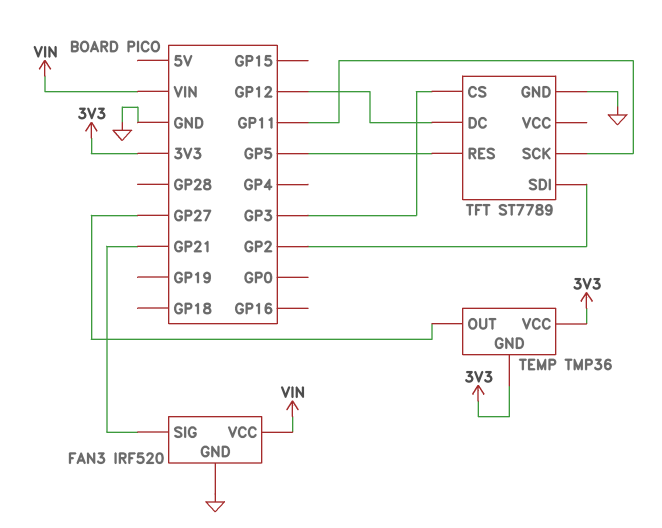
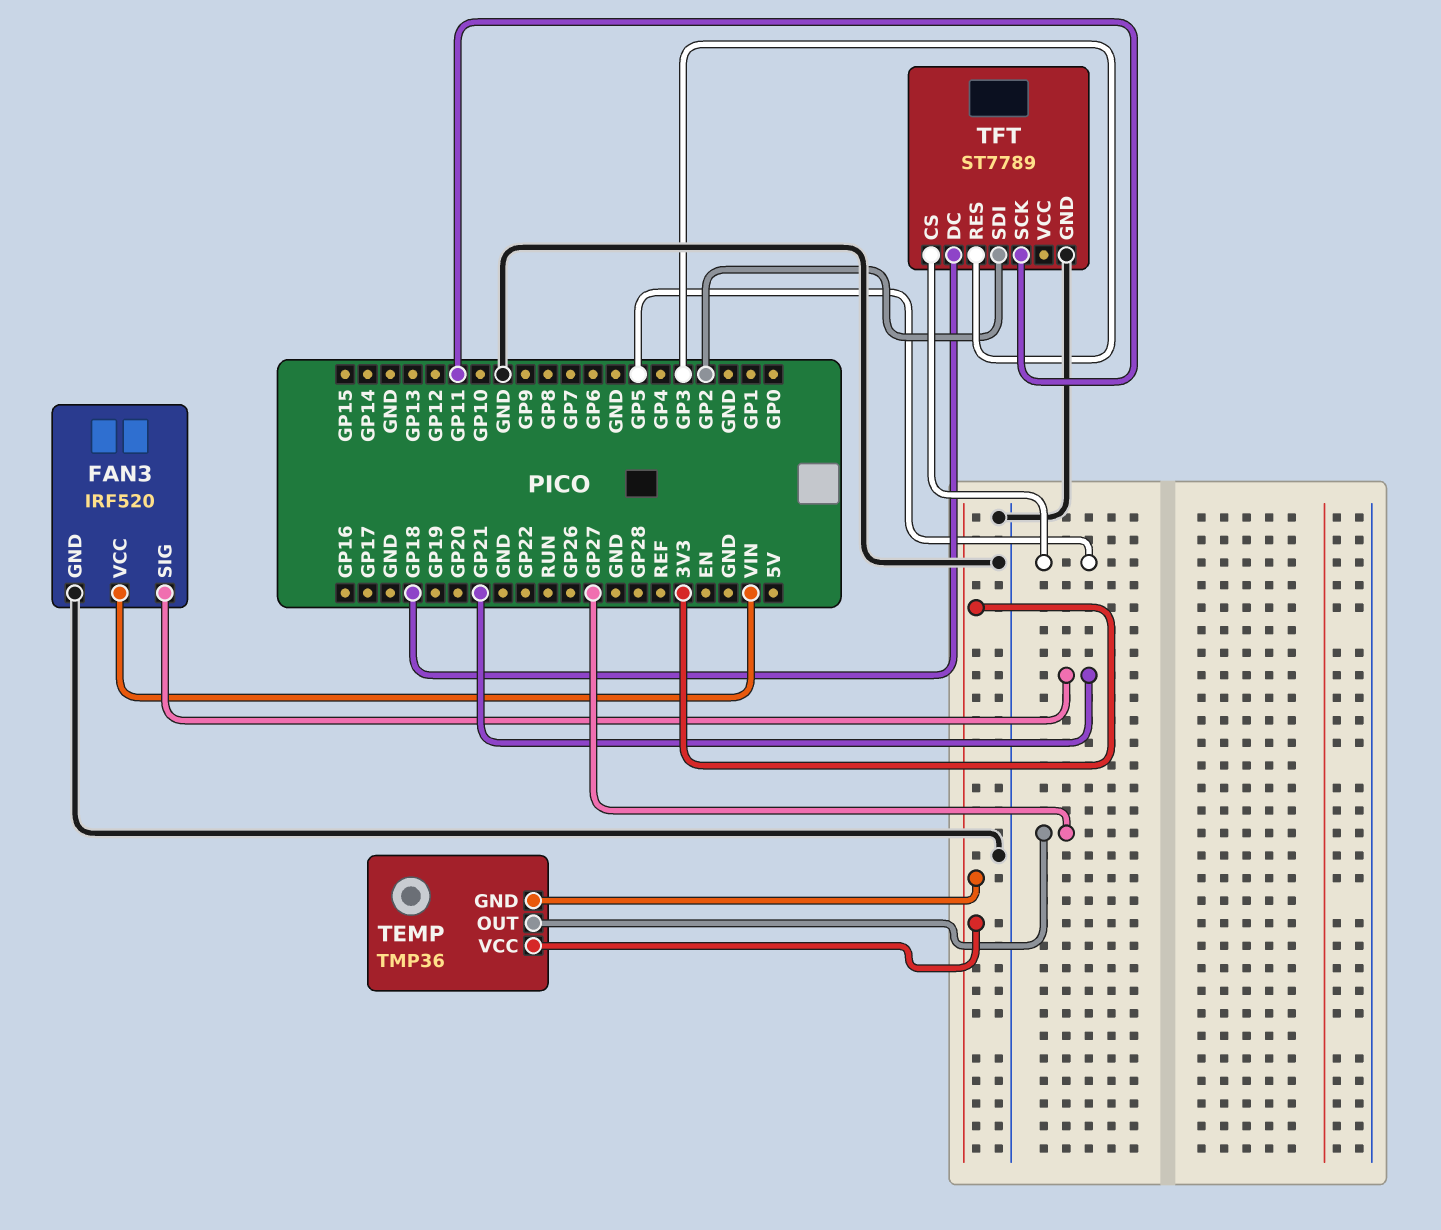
TFT pin CS: GP3 -> GP5
TFT pin DC: GP12 -> GP18
TFT pin RES: GP5 -> GP3

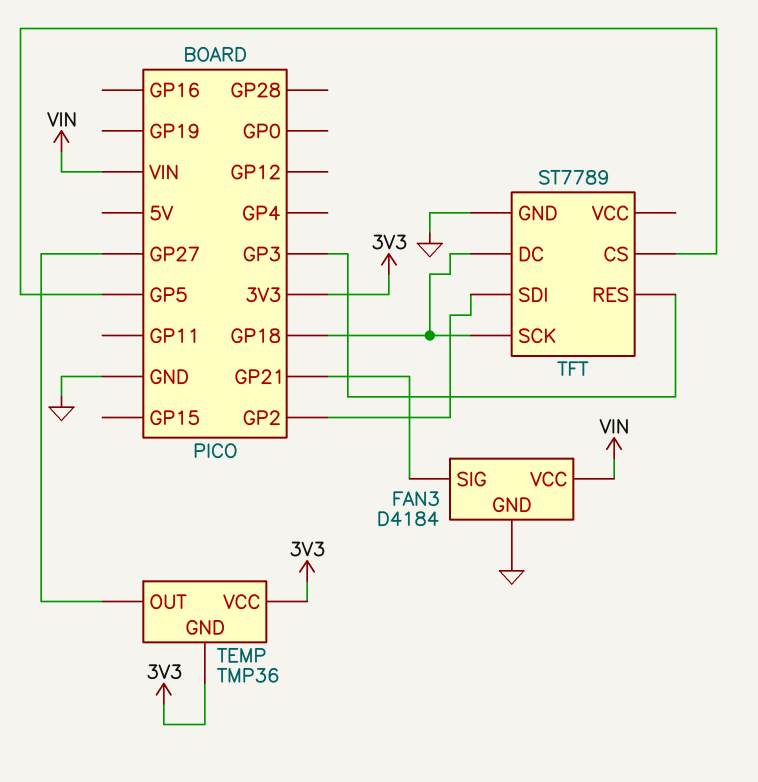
FAN3: IRF520 -> D4184
TFT pin SCK: GP11 -> GP18

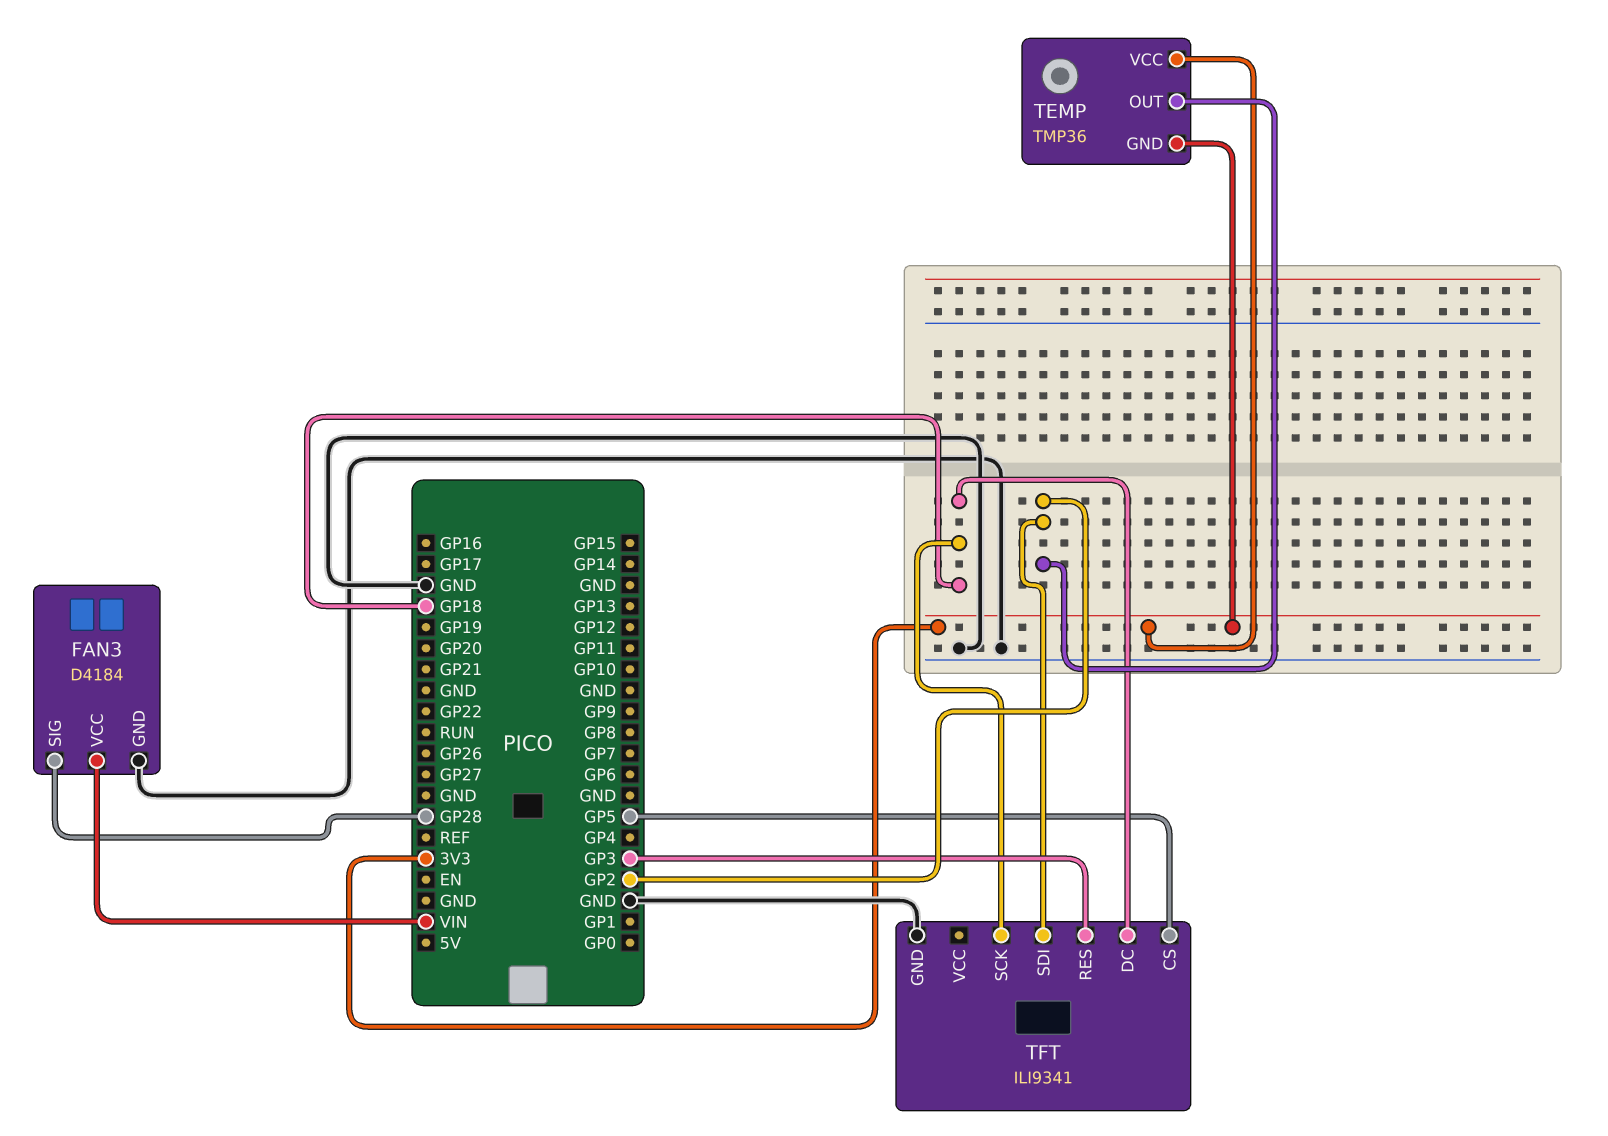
FAN3 pin SIG: GP21 -> GP28
TEMP pin OUT: GP27 -> GP2
TFT: ST7789 -> ILI9341

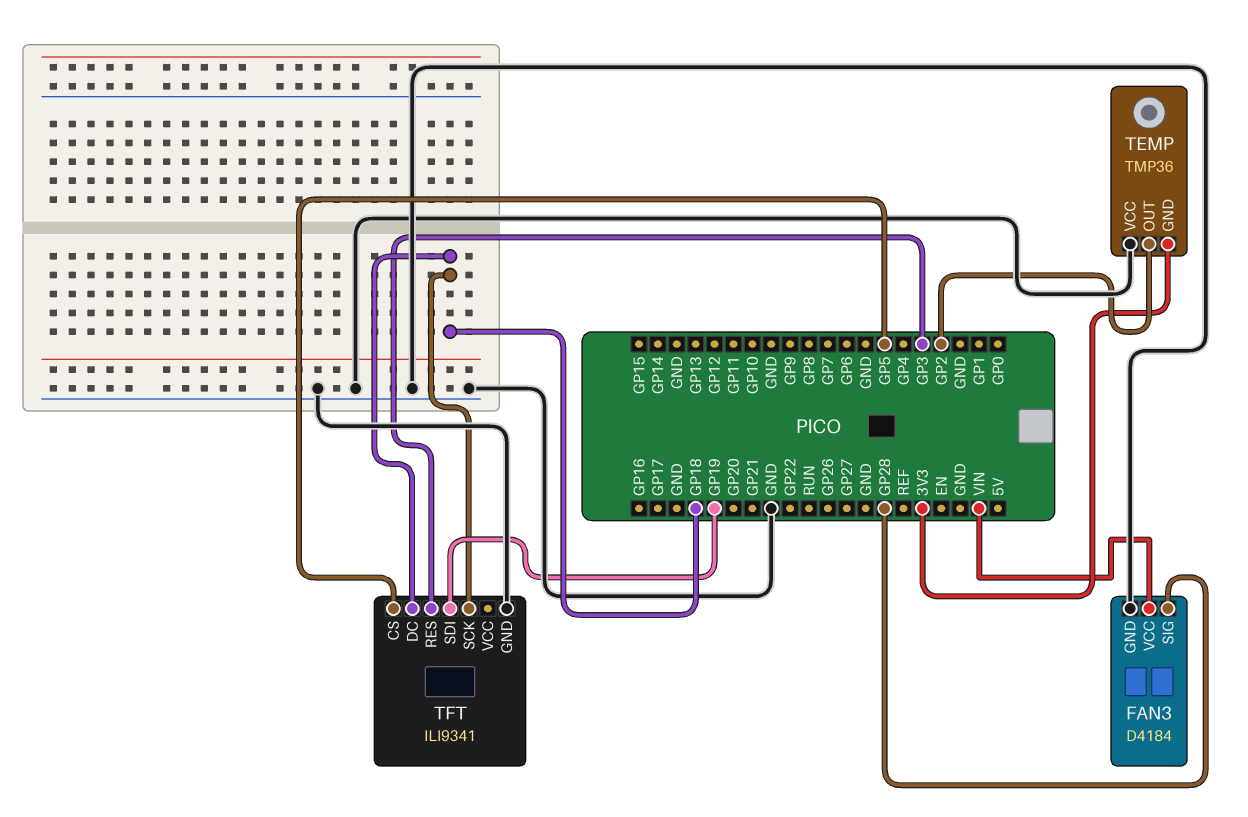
TEMP pin VCC: 3V3 -> GND
TFT pin SDI: GP2 -> GP19

